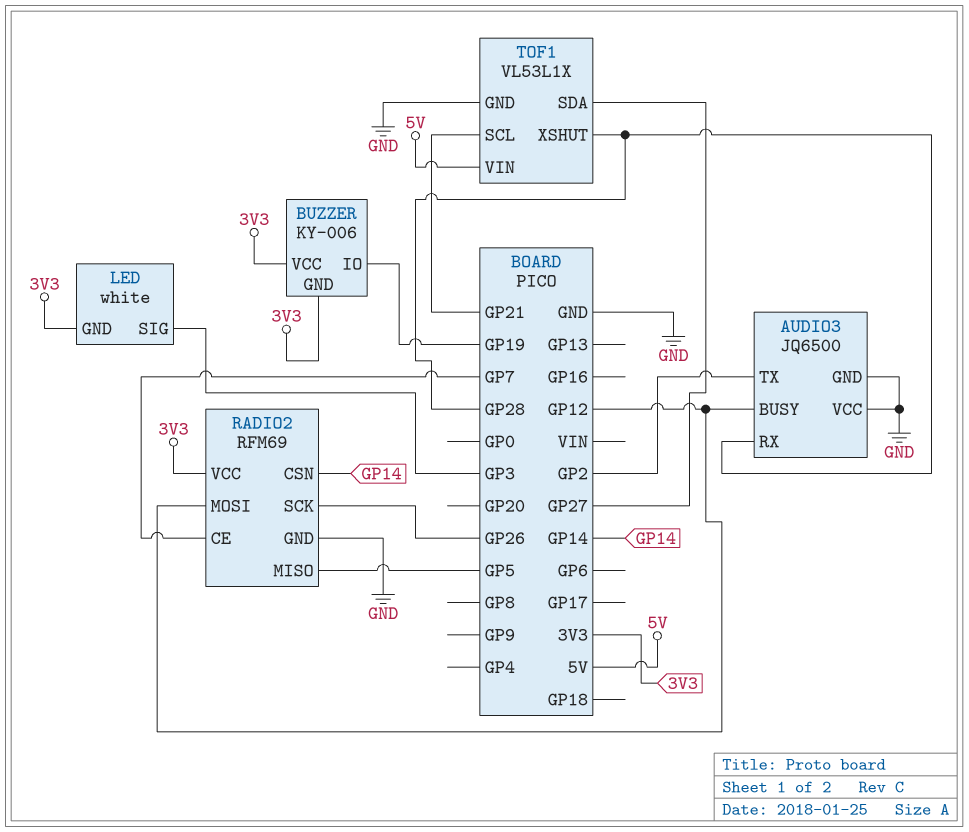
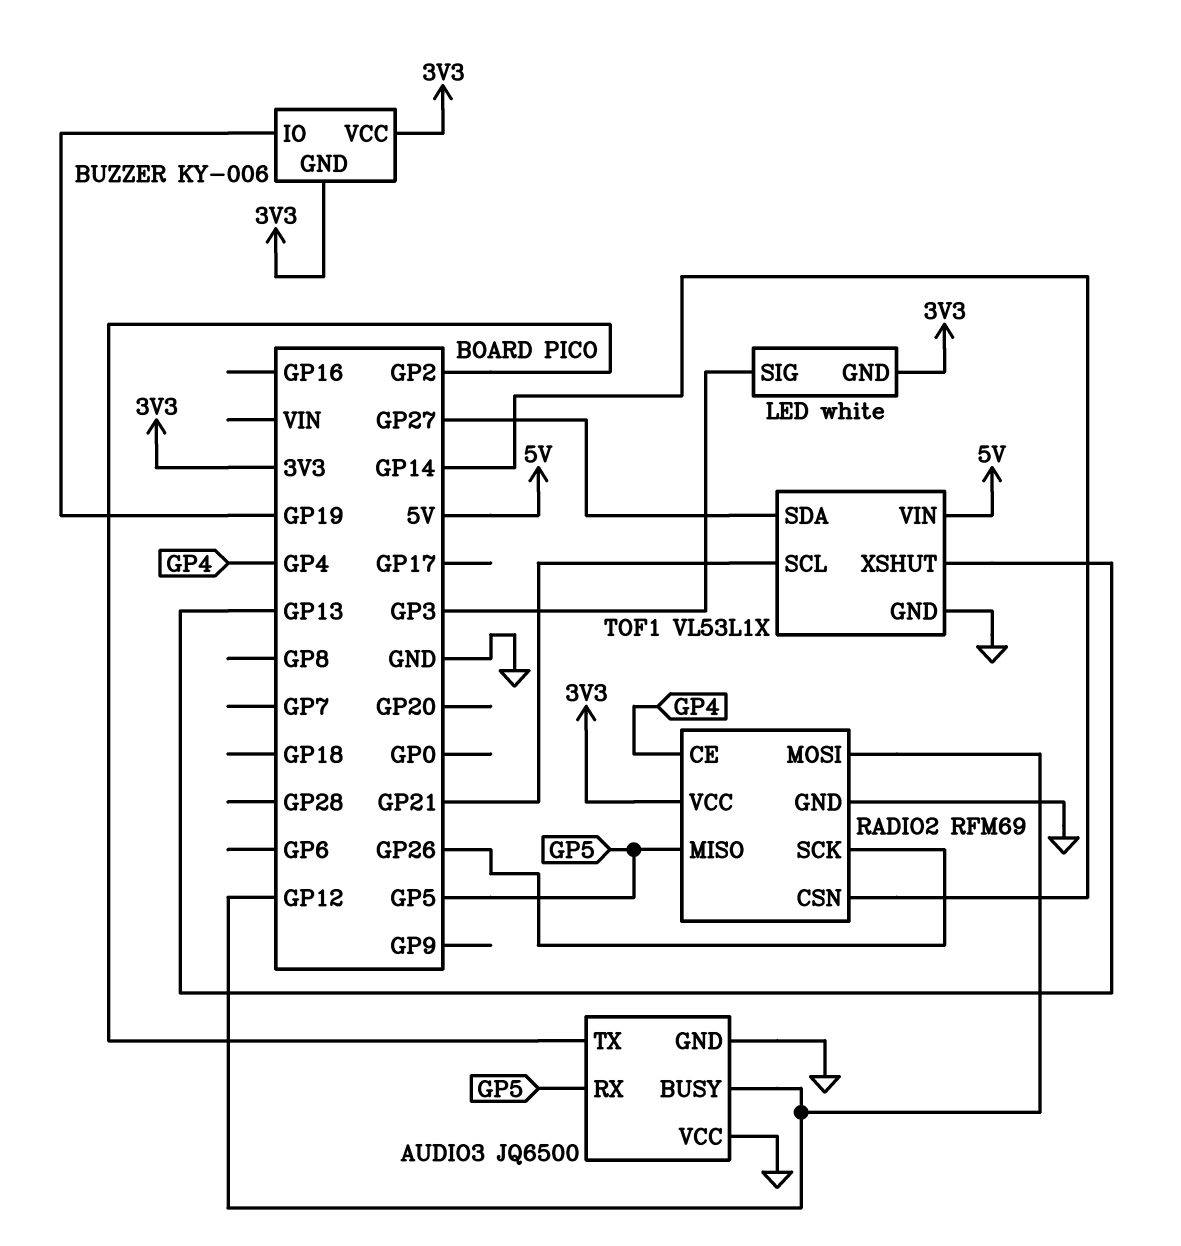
AUDIO3 pin RX: GP28 -> GP5
RADIO2 pin CE: GP7 -> GP4
TOF1 pin XSHUT: GP28 -> GP13

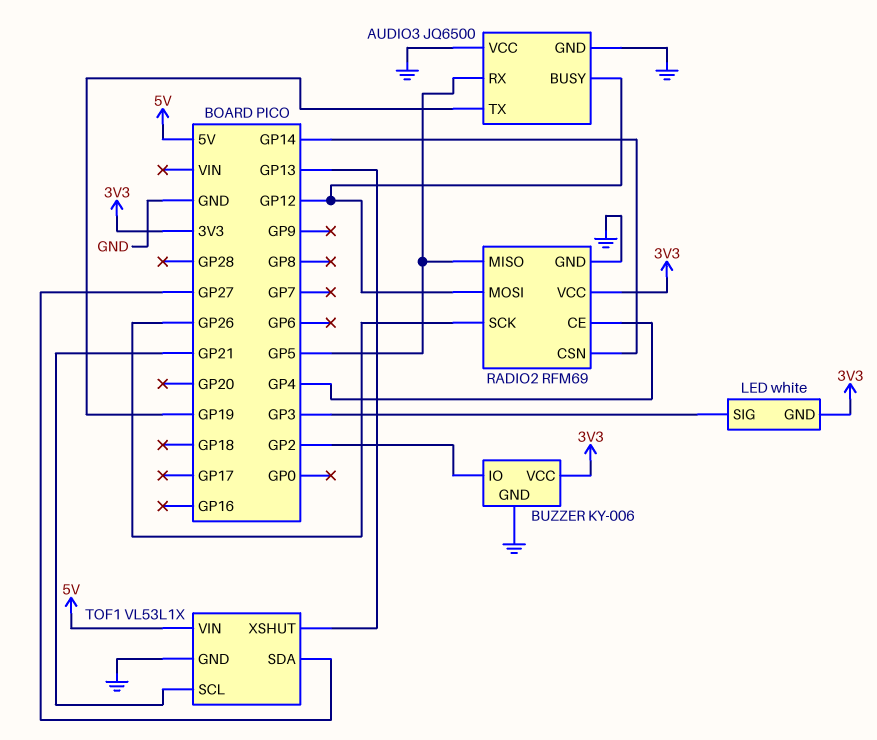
AUDIO3 pin TX: GP2 -> GP19
BUZZER pin GND: 3V3 -> GND
BUZZER pin IO: GP19 -> GP2

